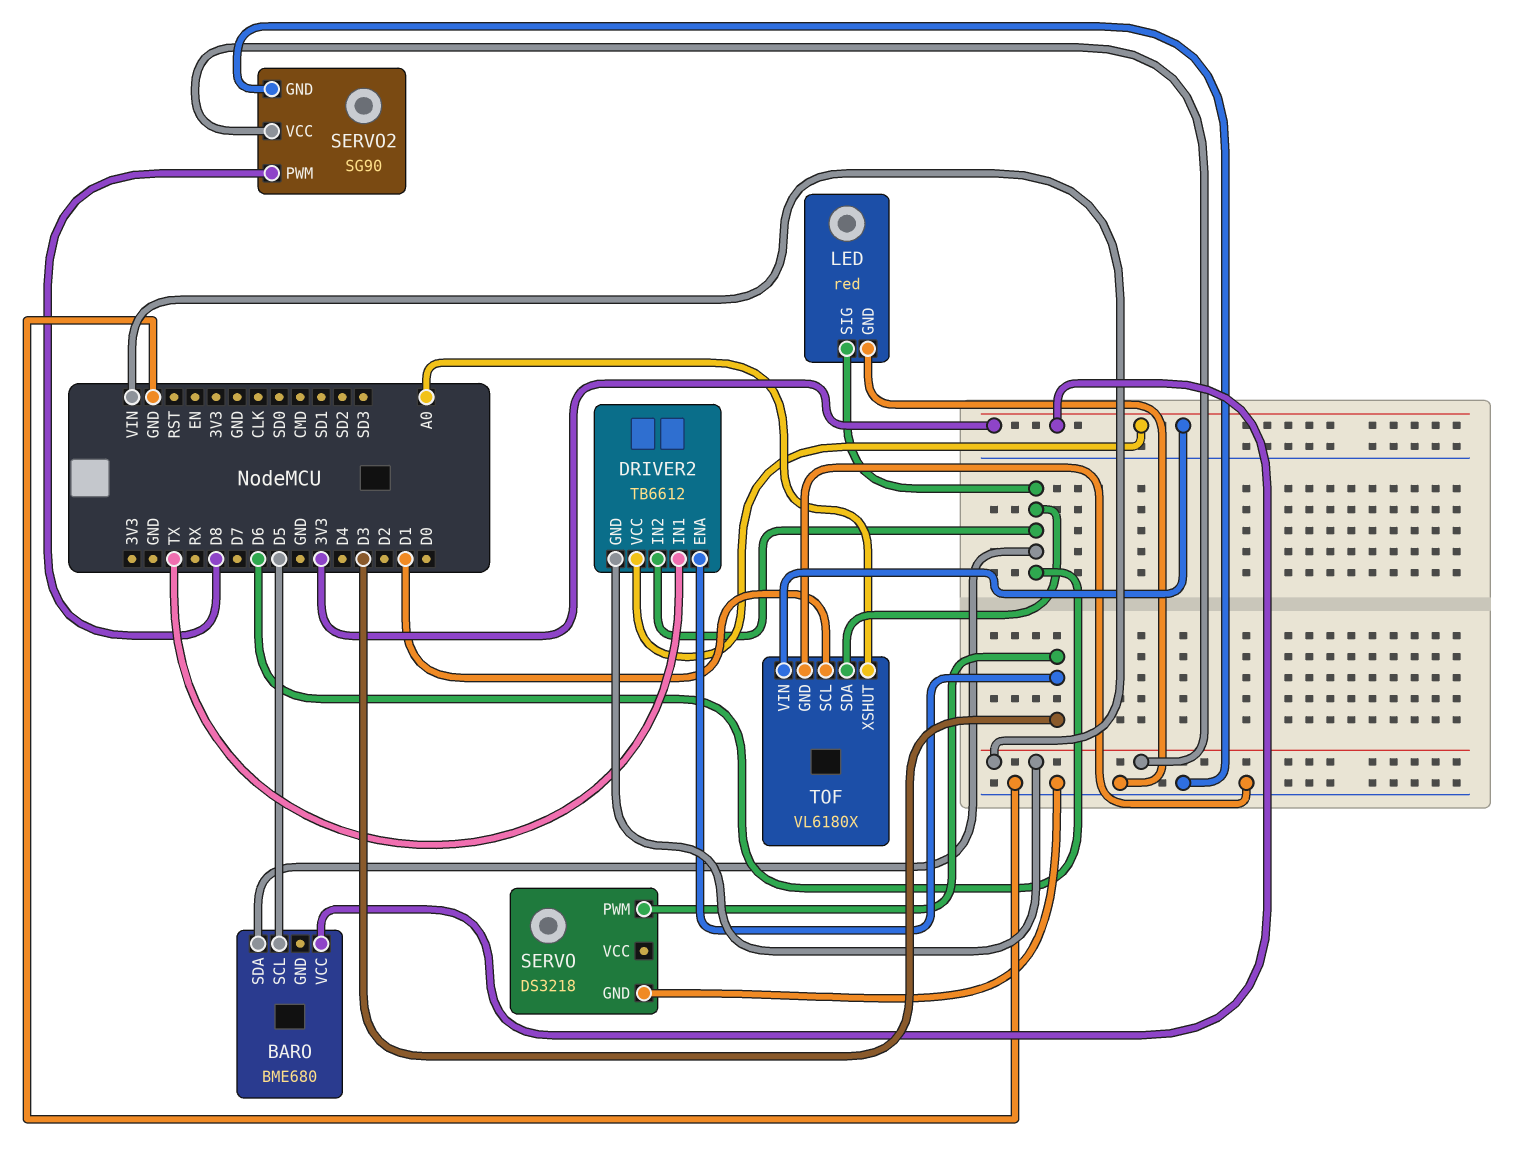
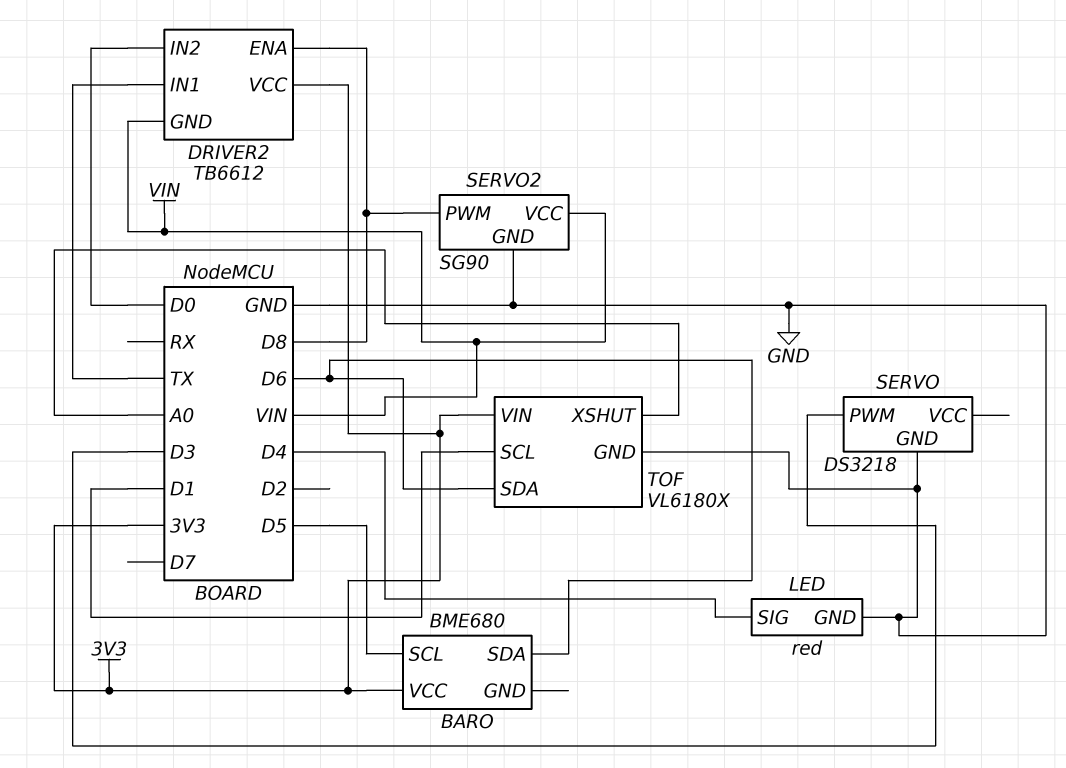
DRIVER2 pin ENA: D3 -> D8
DRIVER2 pin IN2: D6 -> D0
LED pin SIG: D6 -> D4

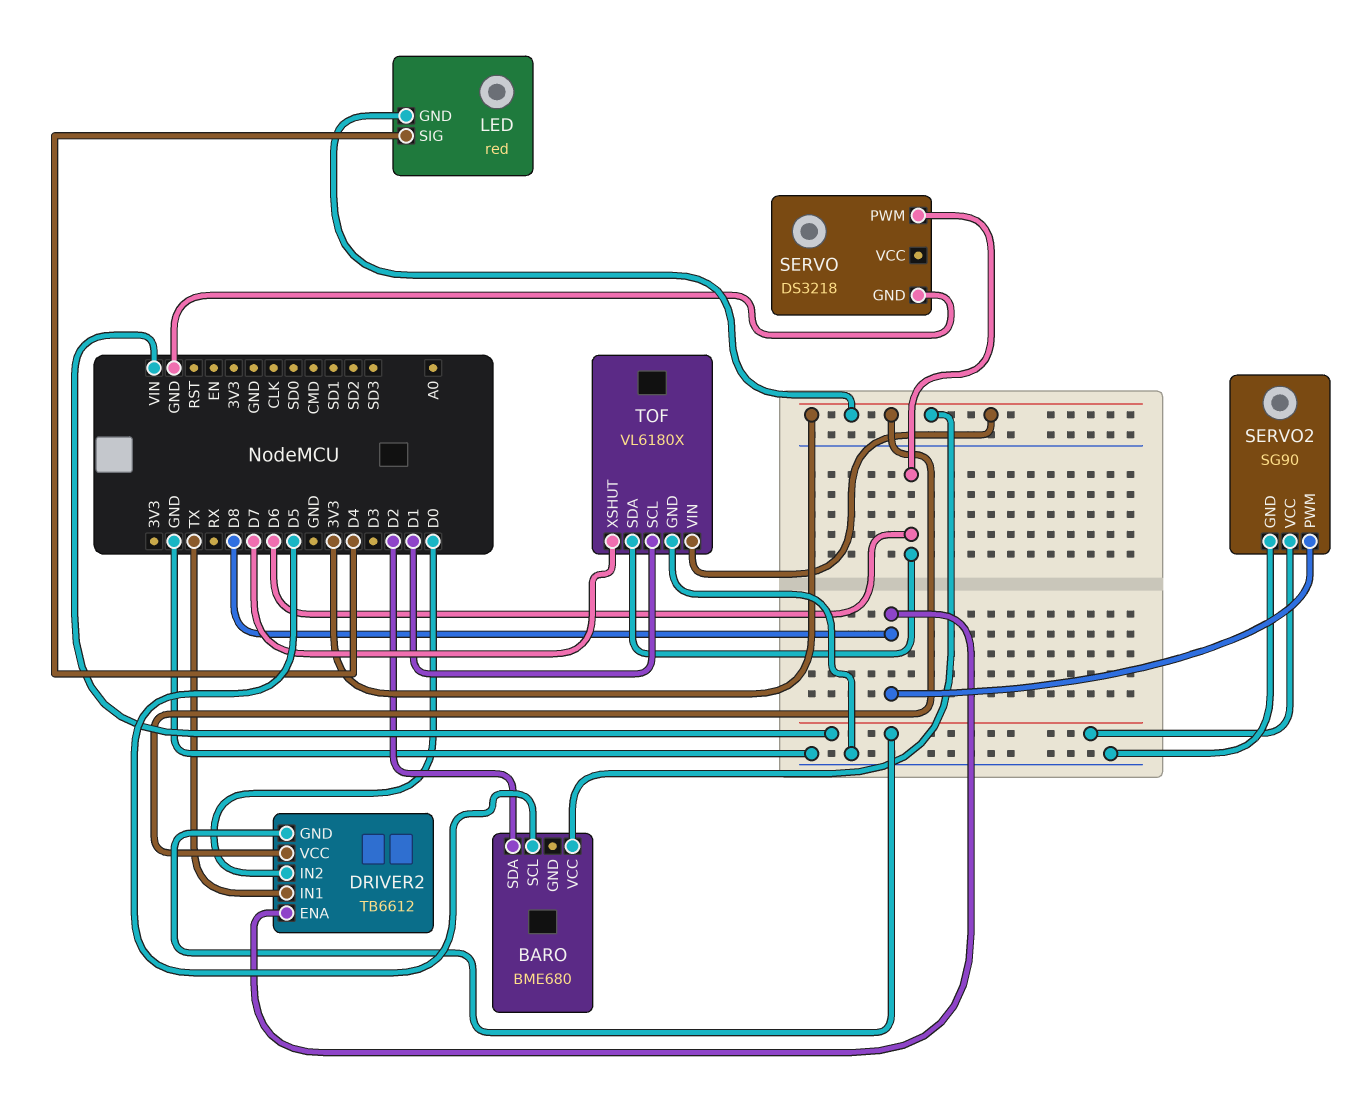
BARO pin SDA: D6 -> D2
LED pin GND: GND -> 3V3
SERVO pin PWM: D3 -> D6
TOF pin XSHUT: A0 -> D7

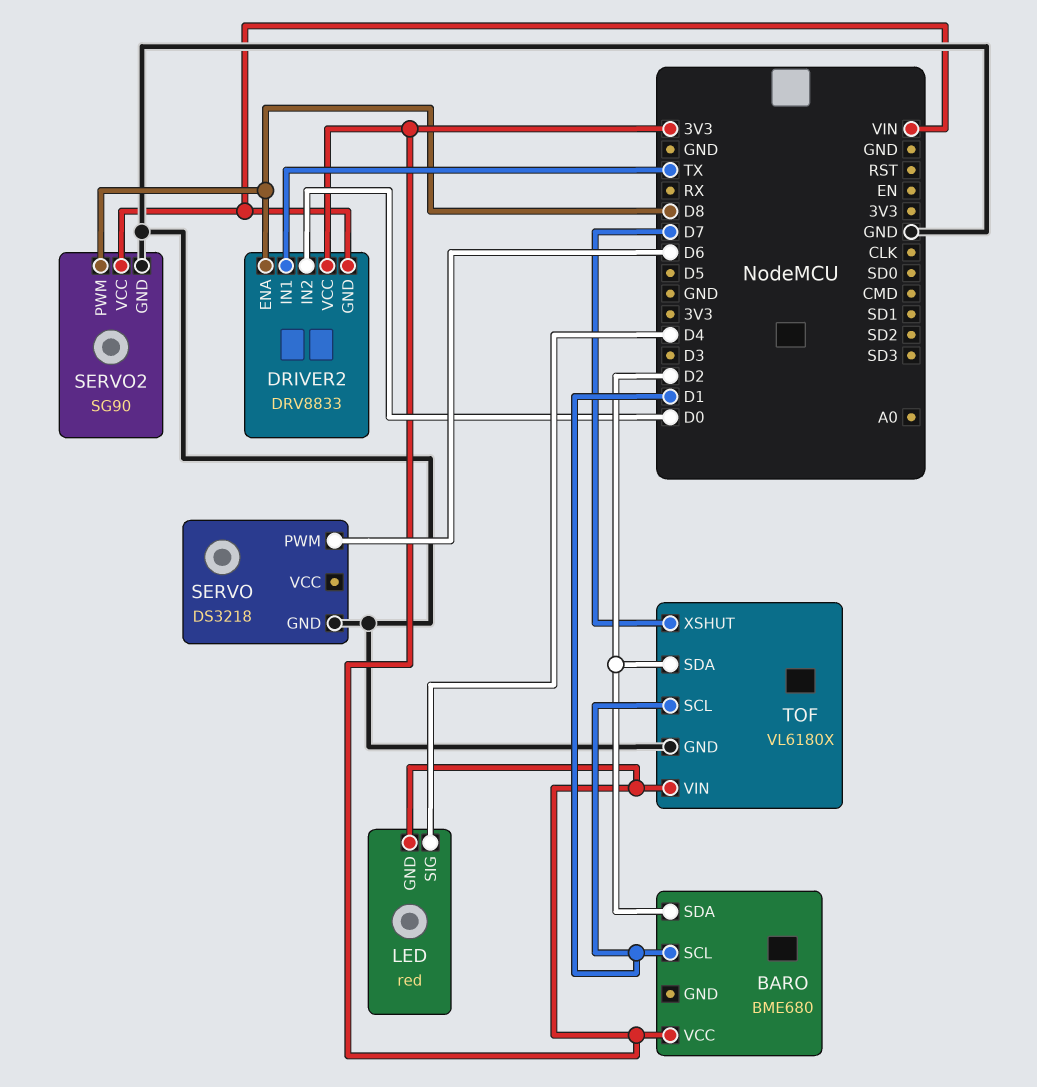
BARO pin SCL: D5 -> D1
DRIVER2: TB6612 -> DRV8833
TOF pin SDA: D6 -> D2

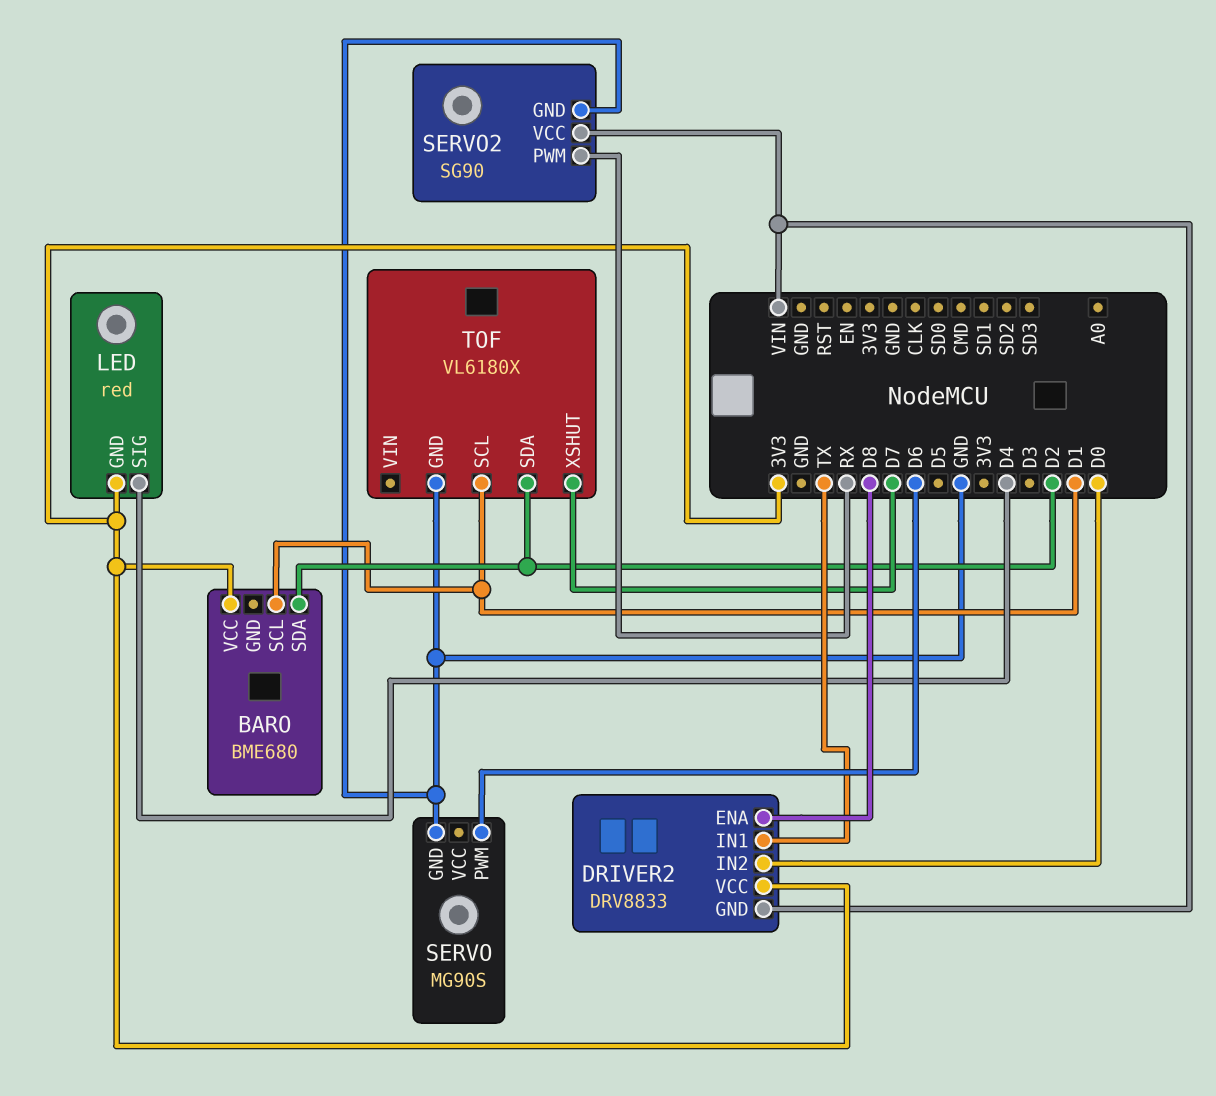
SERVO: DS3218 -> MG90S
SERVO2 pin PWM: D8 -> RX
TOF pin VIN: 3V3 -> none

